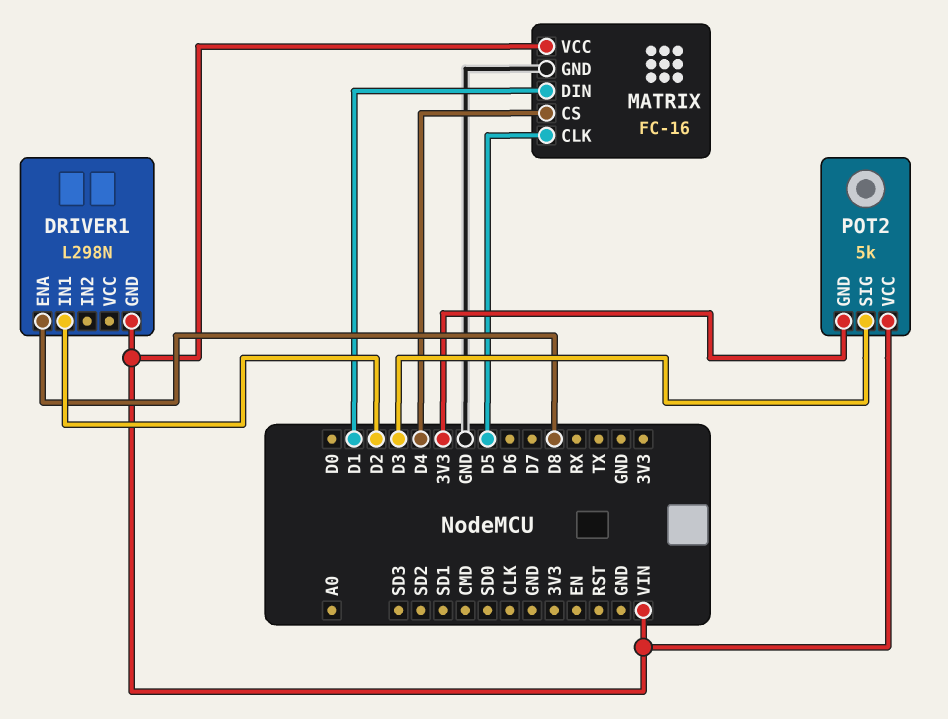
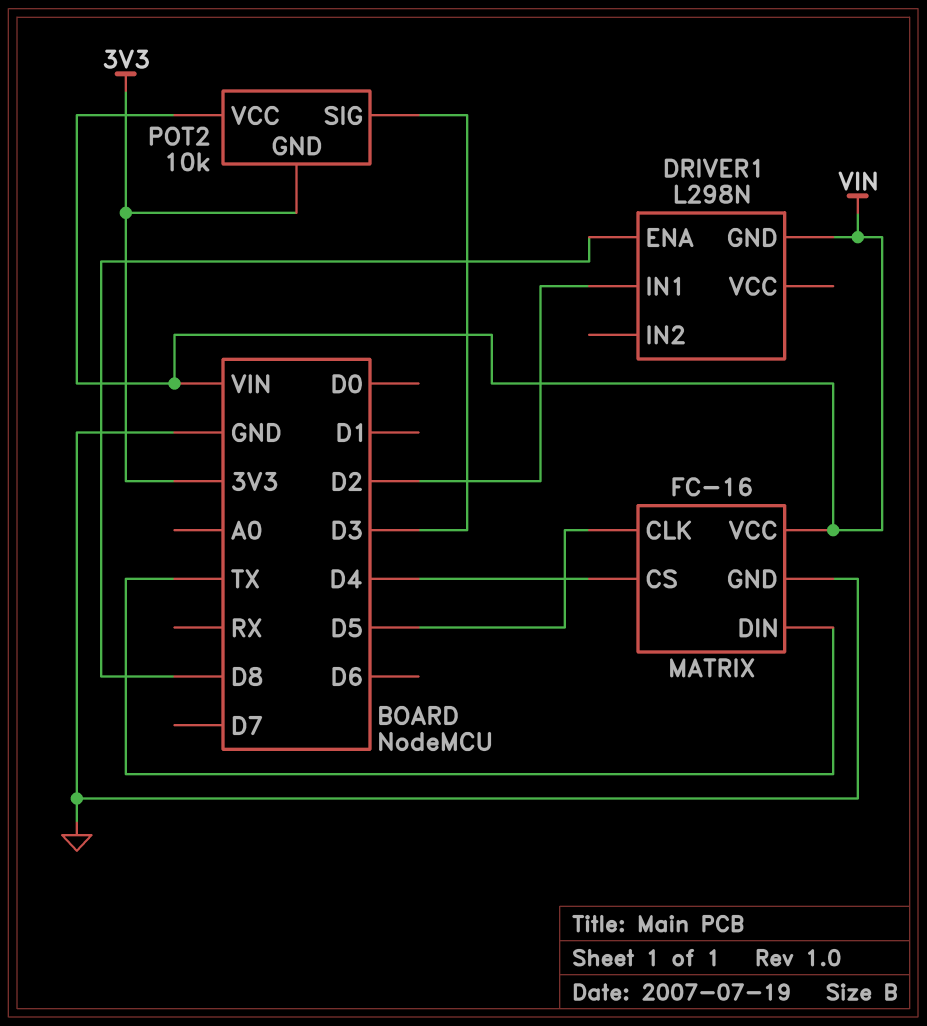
MATRIX pin DIN: D1 -> TX
POT2: 5k -> 10k

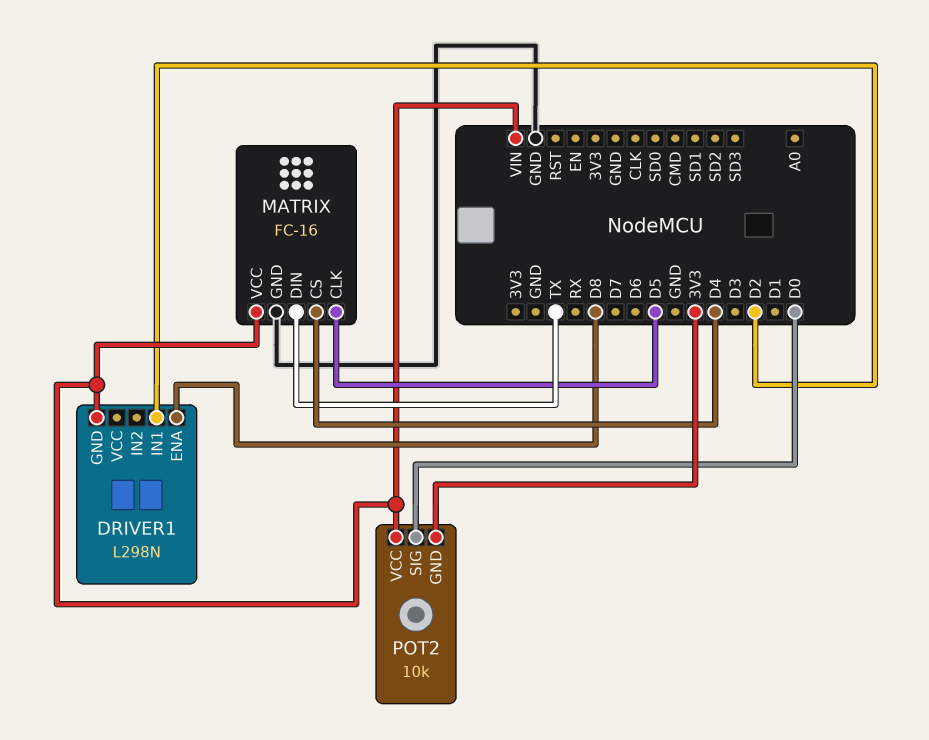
POT2 pin SIG: D3 -> D0

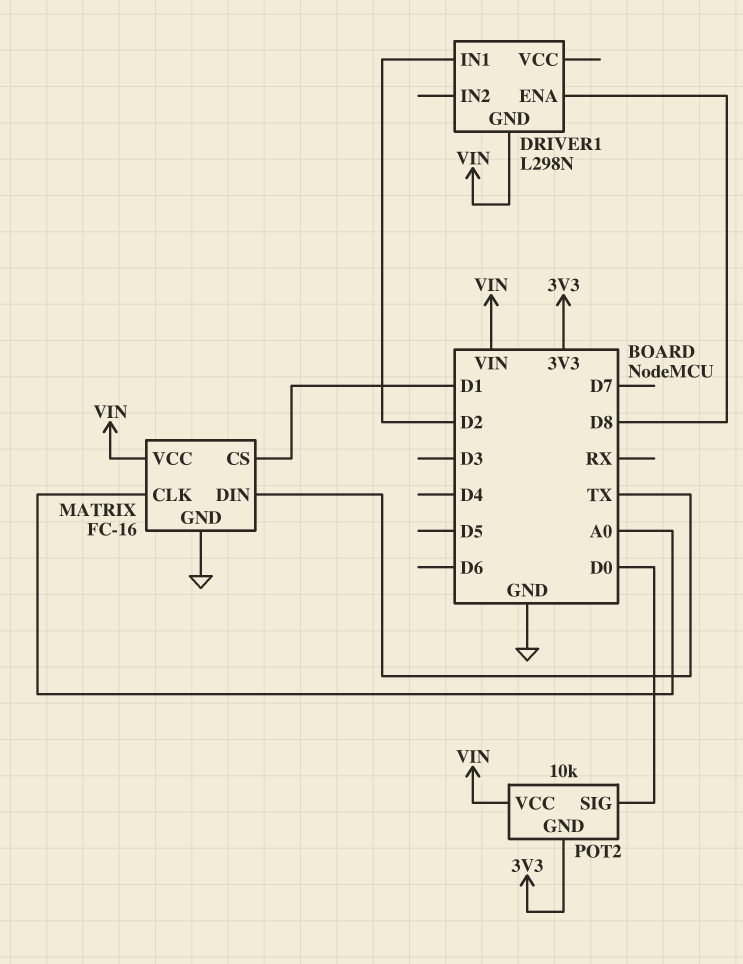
MATRIX pin CLK: D5 -> A0
MATRIX pin CS: D4 -> D1

